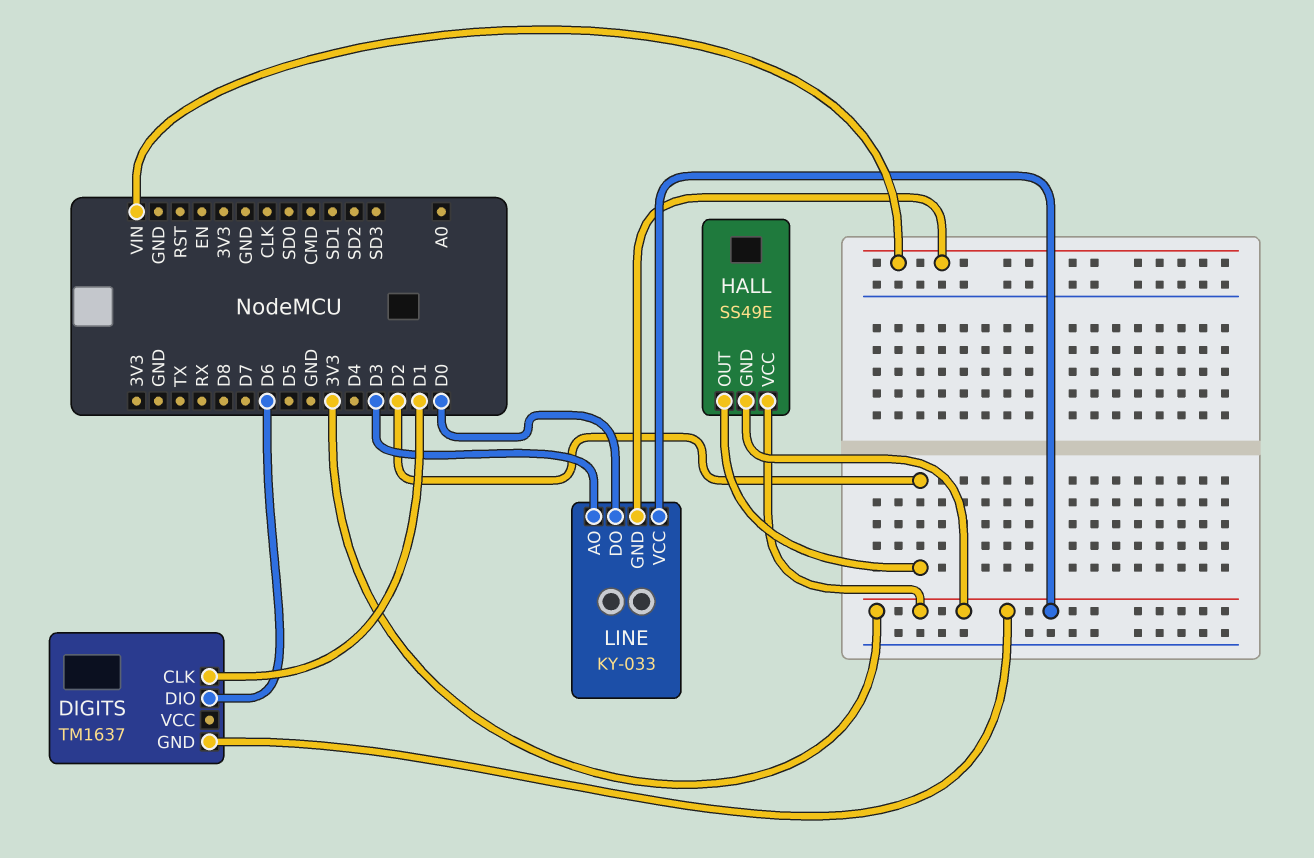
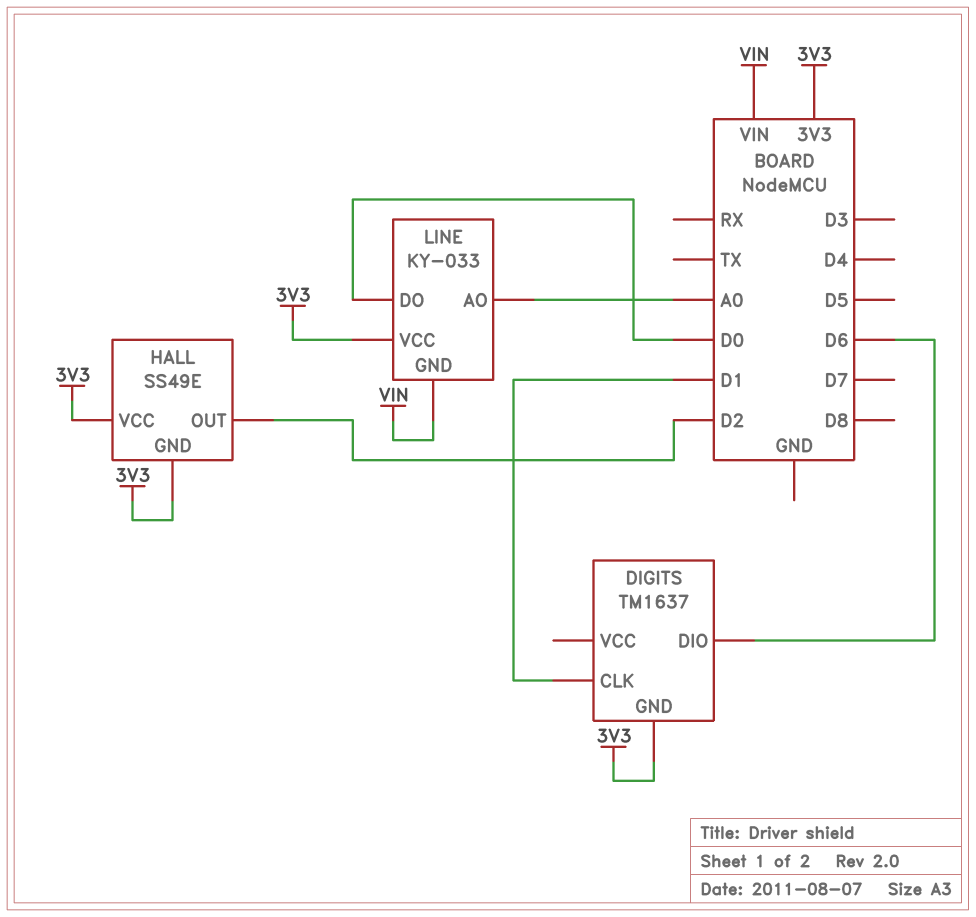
LINE pin AO: D3 -> A0

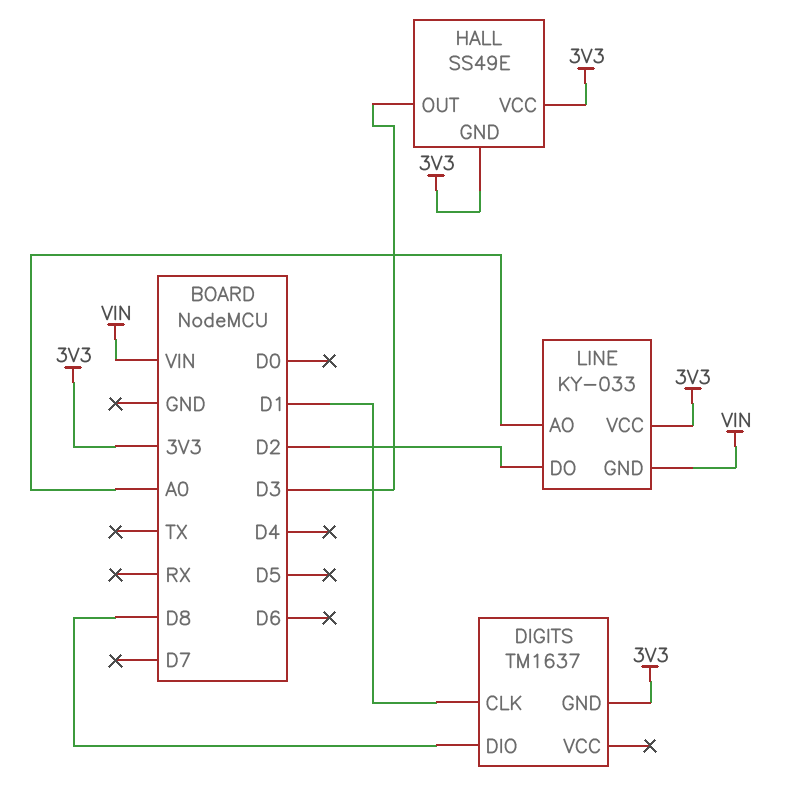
DIGITS pin DIO: D6 -> D8
HALL pin OUT: D2 -> D3
LINE pin DO: D0 -> D2

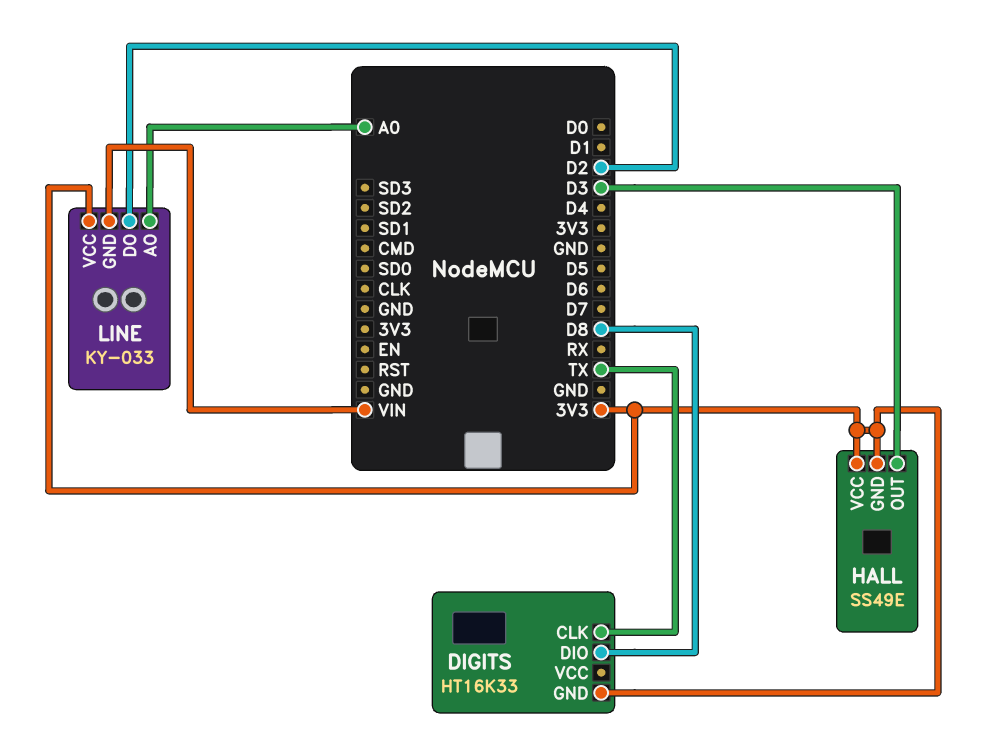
DIGITS: TM1637 -> HT16K33
DIGITS pin CLK: D1 -> TX

